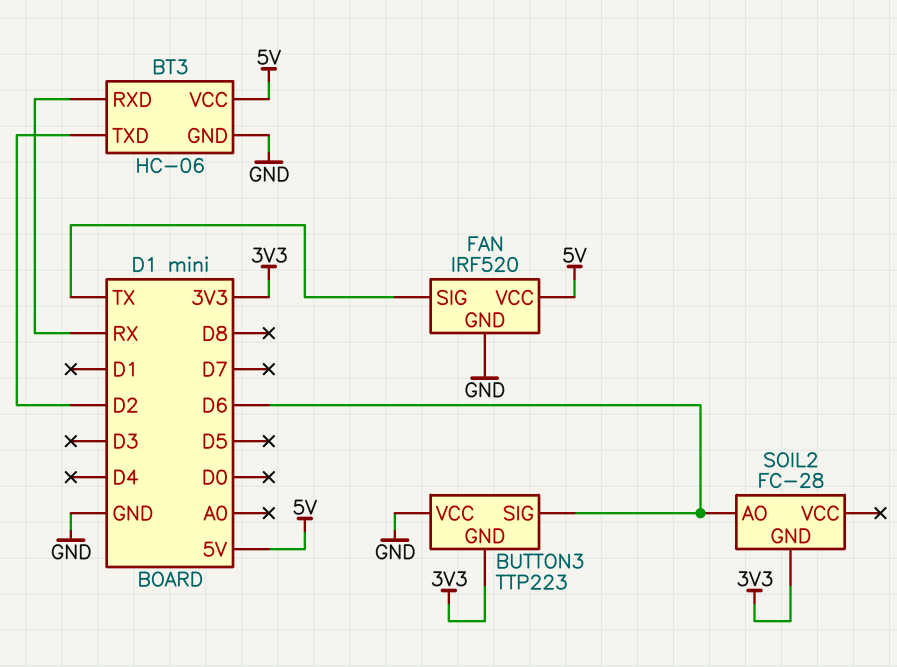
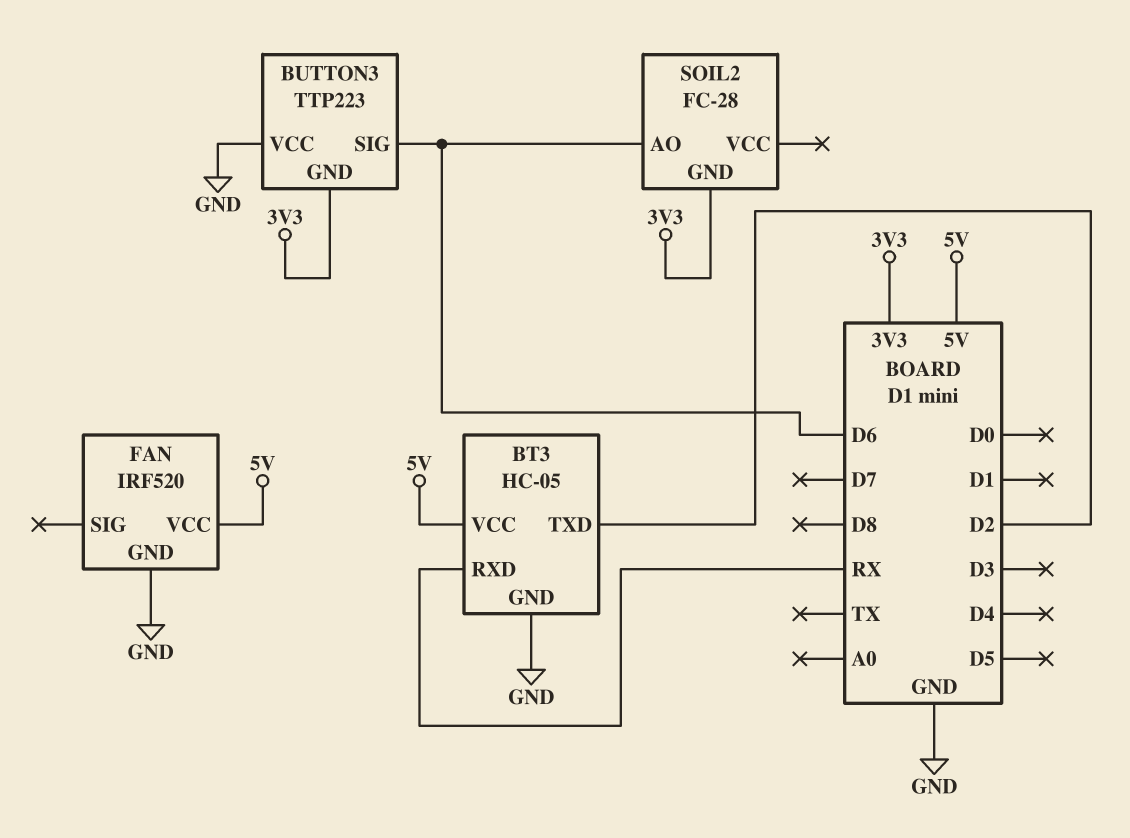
BT3: HC-06 -> HC-05
FAN pin SIG: TX -> none

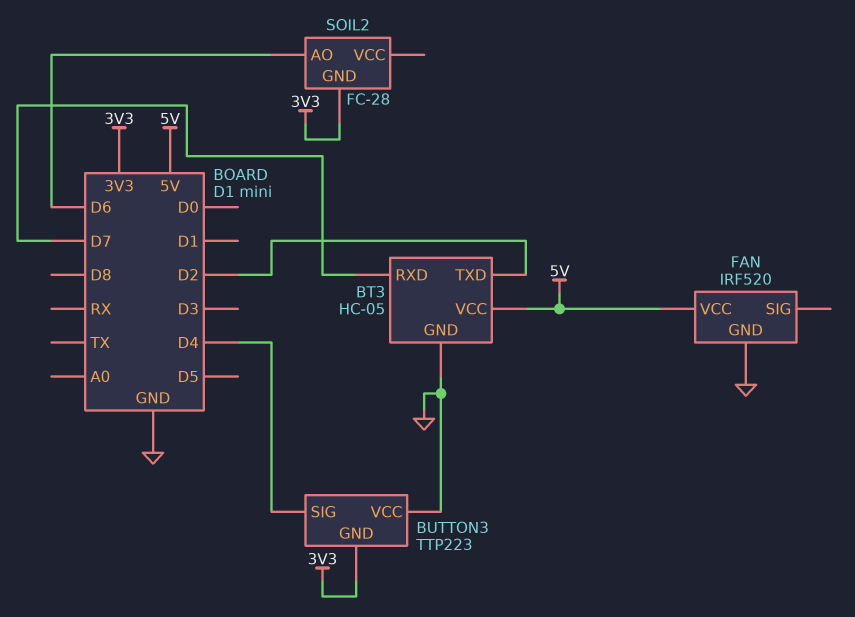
BT3 pin RXD: RX -> D7
BUTTON3 pin SIG: D6 -> D4

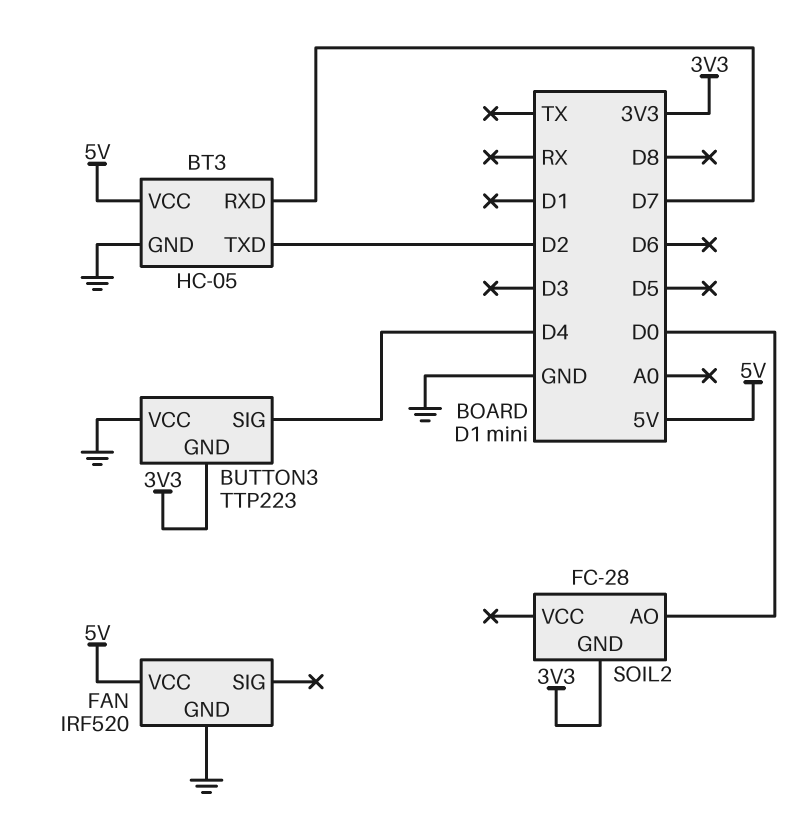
SOIL2 pin AO: D6 -> D0

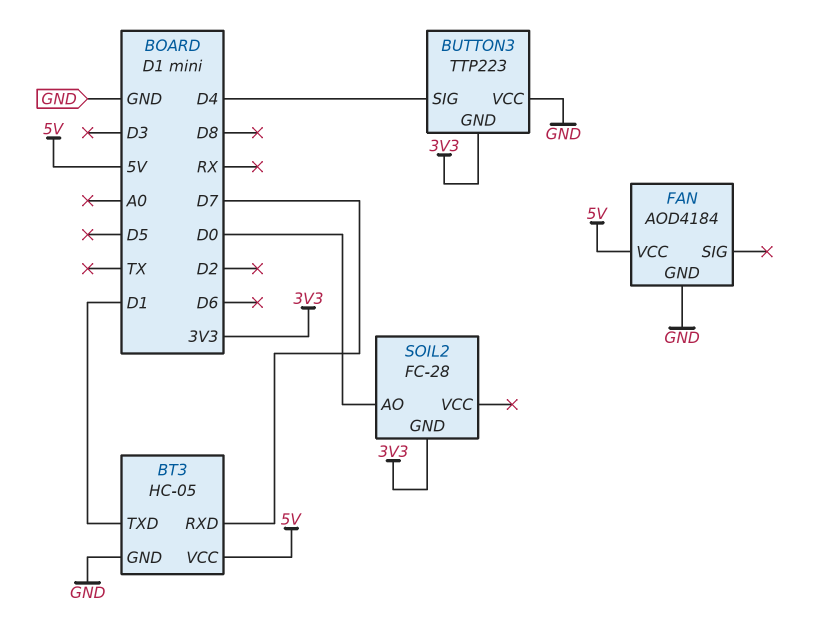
BT3 pin TXD: D2 -> D1
FAN: IRF520 -> AOD4184

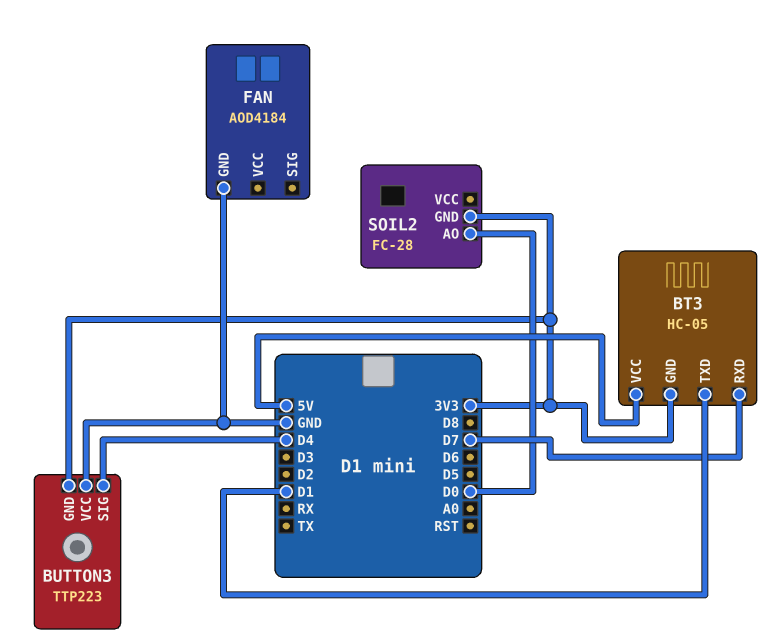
BT3 pin GND: GND -> 3V3
FAN pin VCC: 5V -> none

